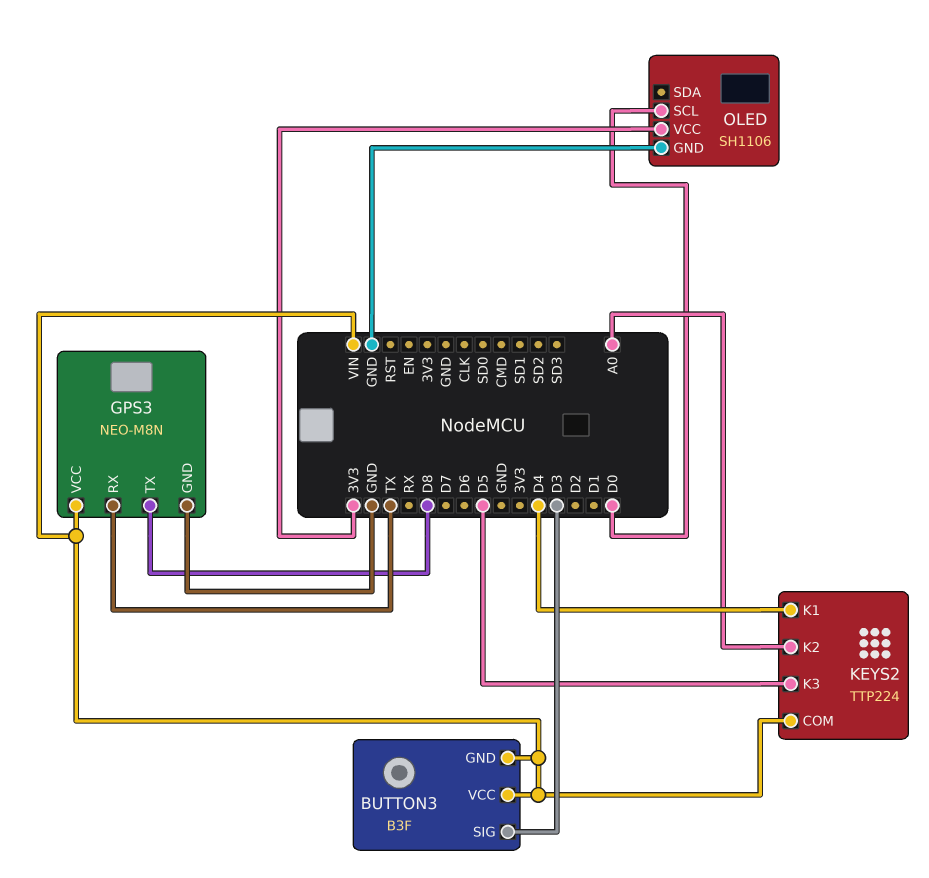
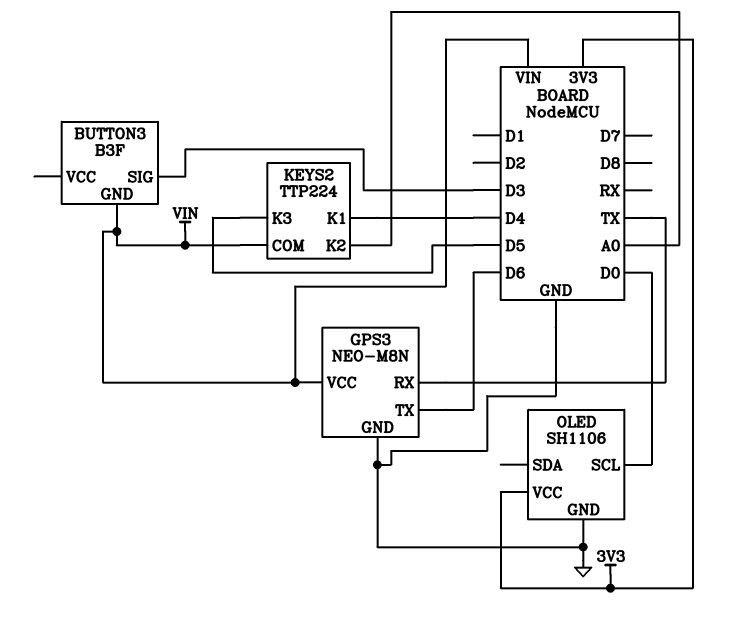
BUTTON3 pin VCC: VIN -> none
GPS3 pin TX: D8 -> D6

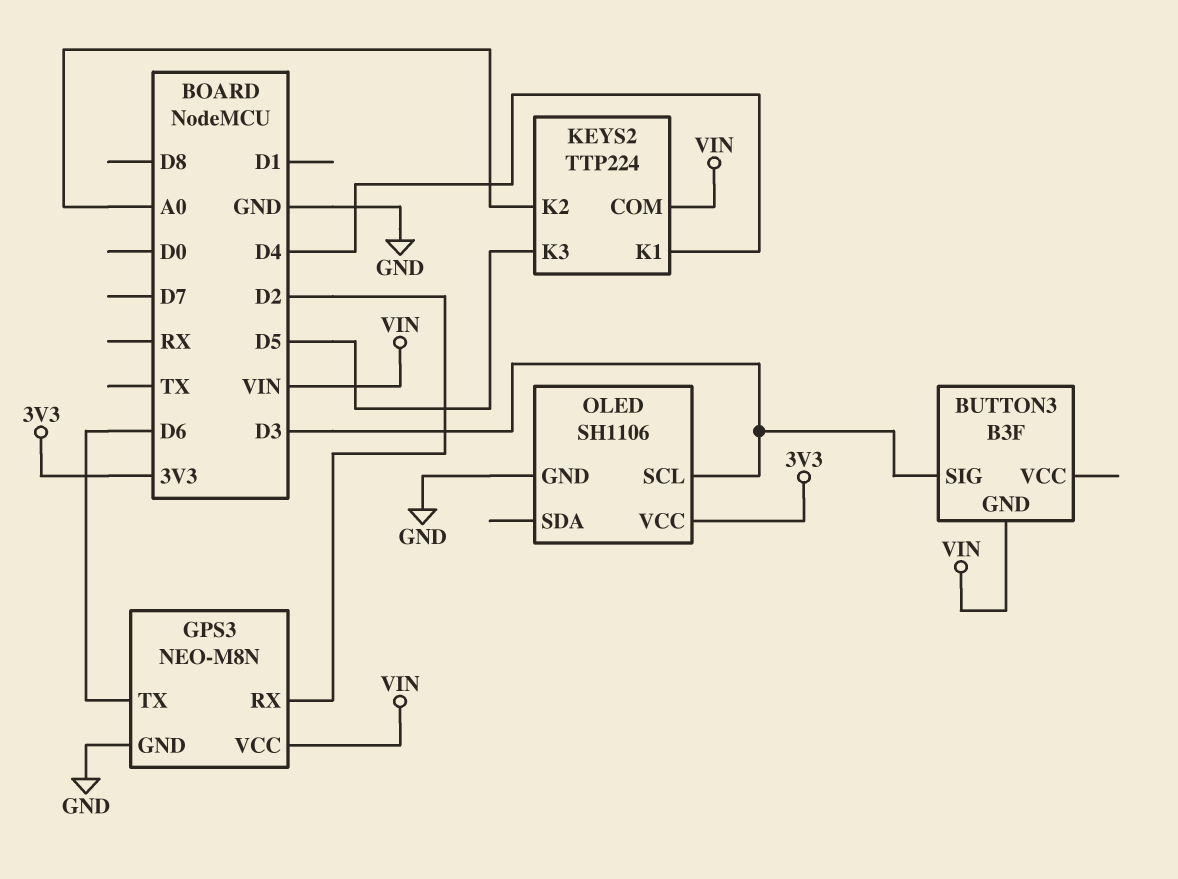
GPS3 pin RX: TX -> D2
OLED pin SCL: D0 -> D3

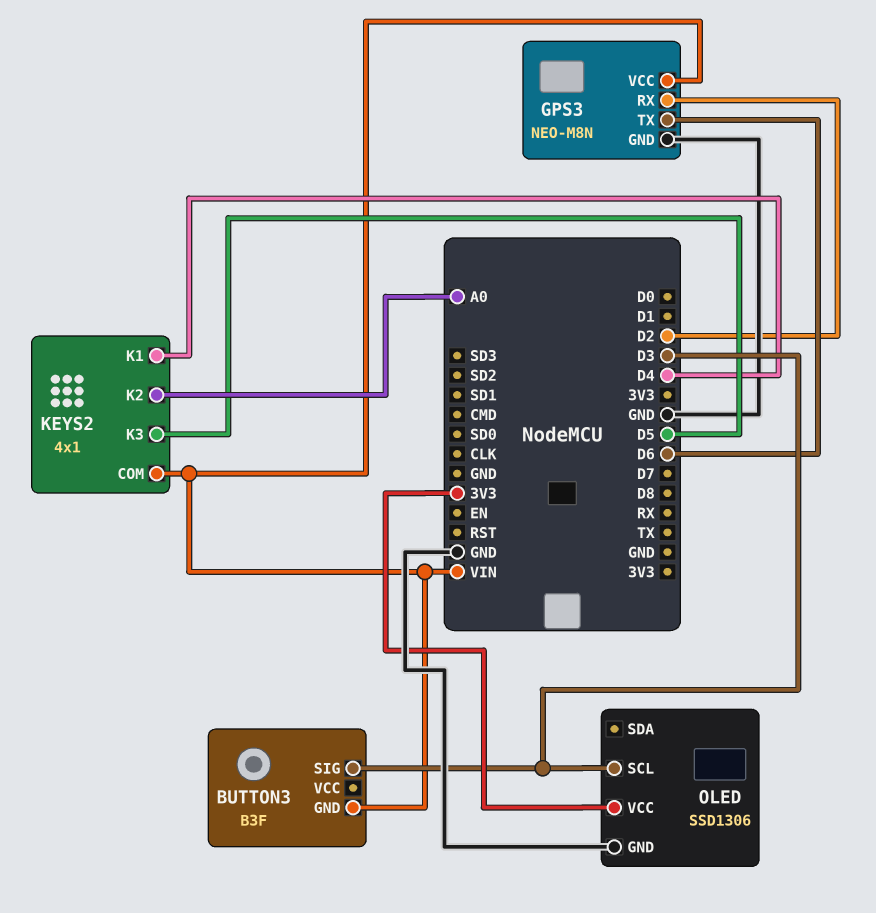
KEYS2: TTP224 -> 4x1
OLED: SH1106 -> SSD1306

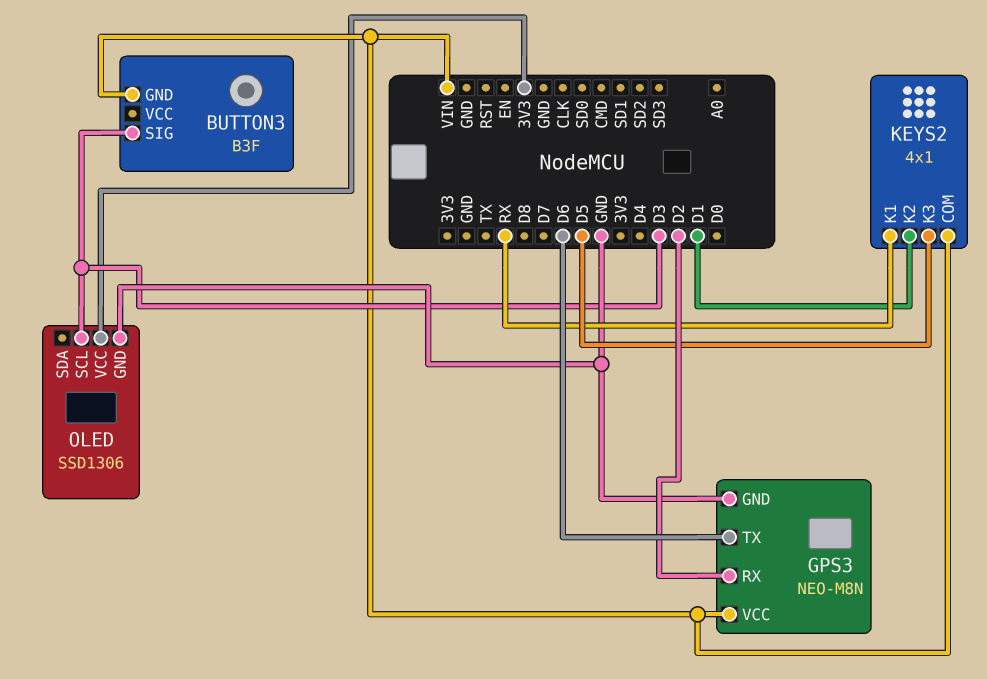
KEYS2 pin K1: D4 -> RX
KEYS2 pin K2: A0 -> D1

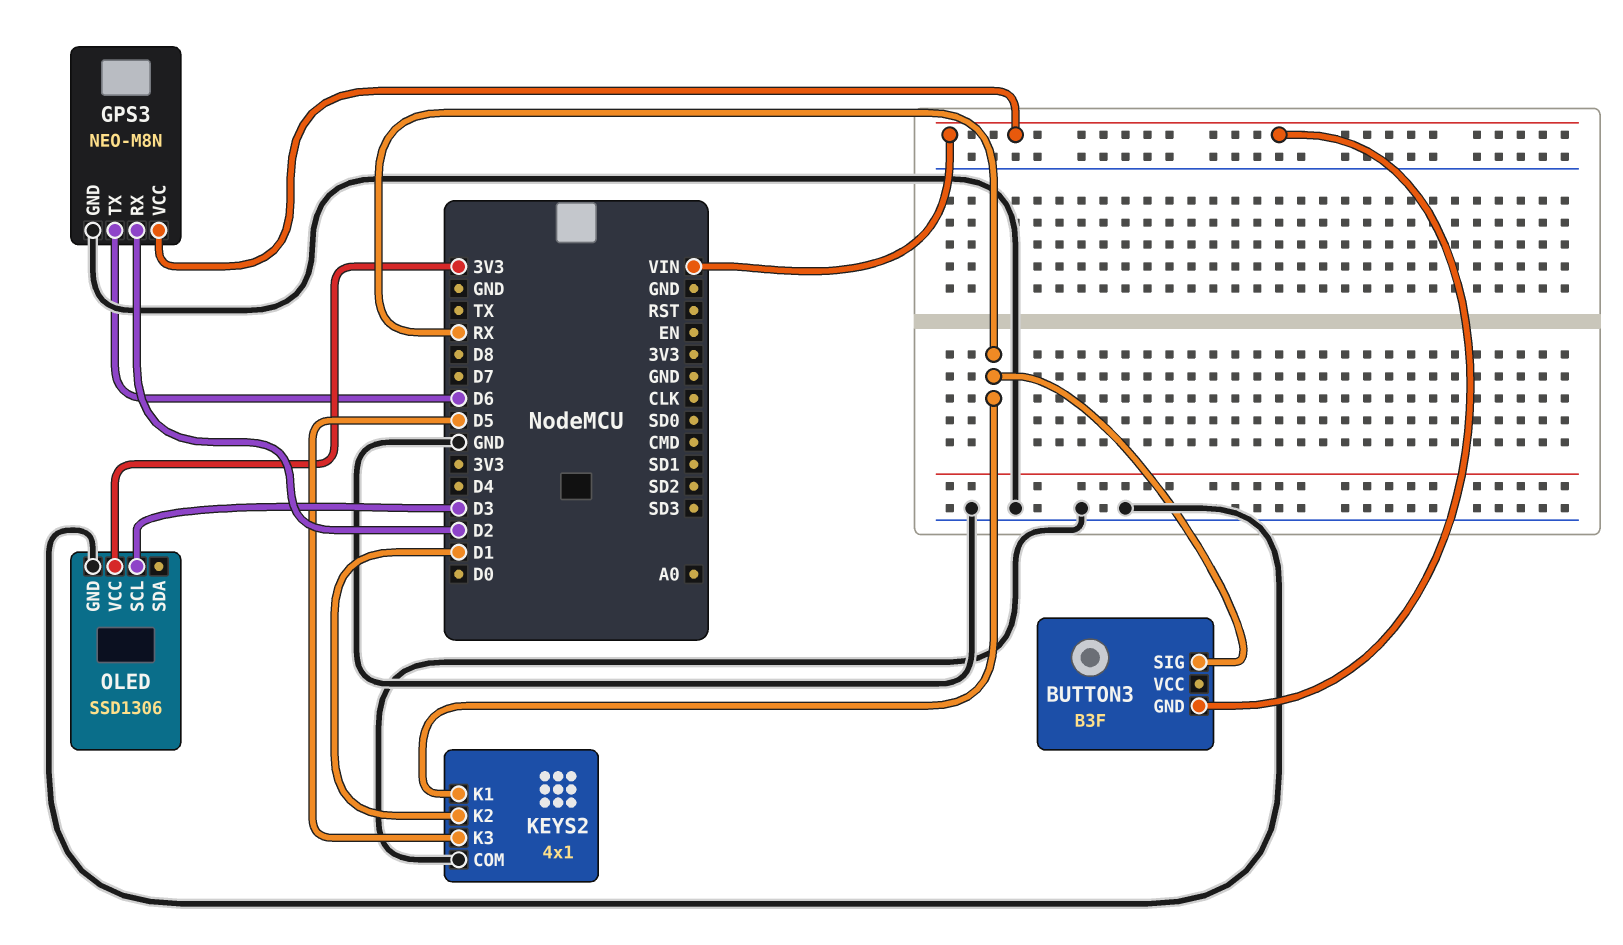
BUTTON3 pin SIG: D3 -> RX
KEYS2 pin COM: VIN -> GND

